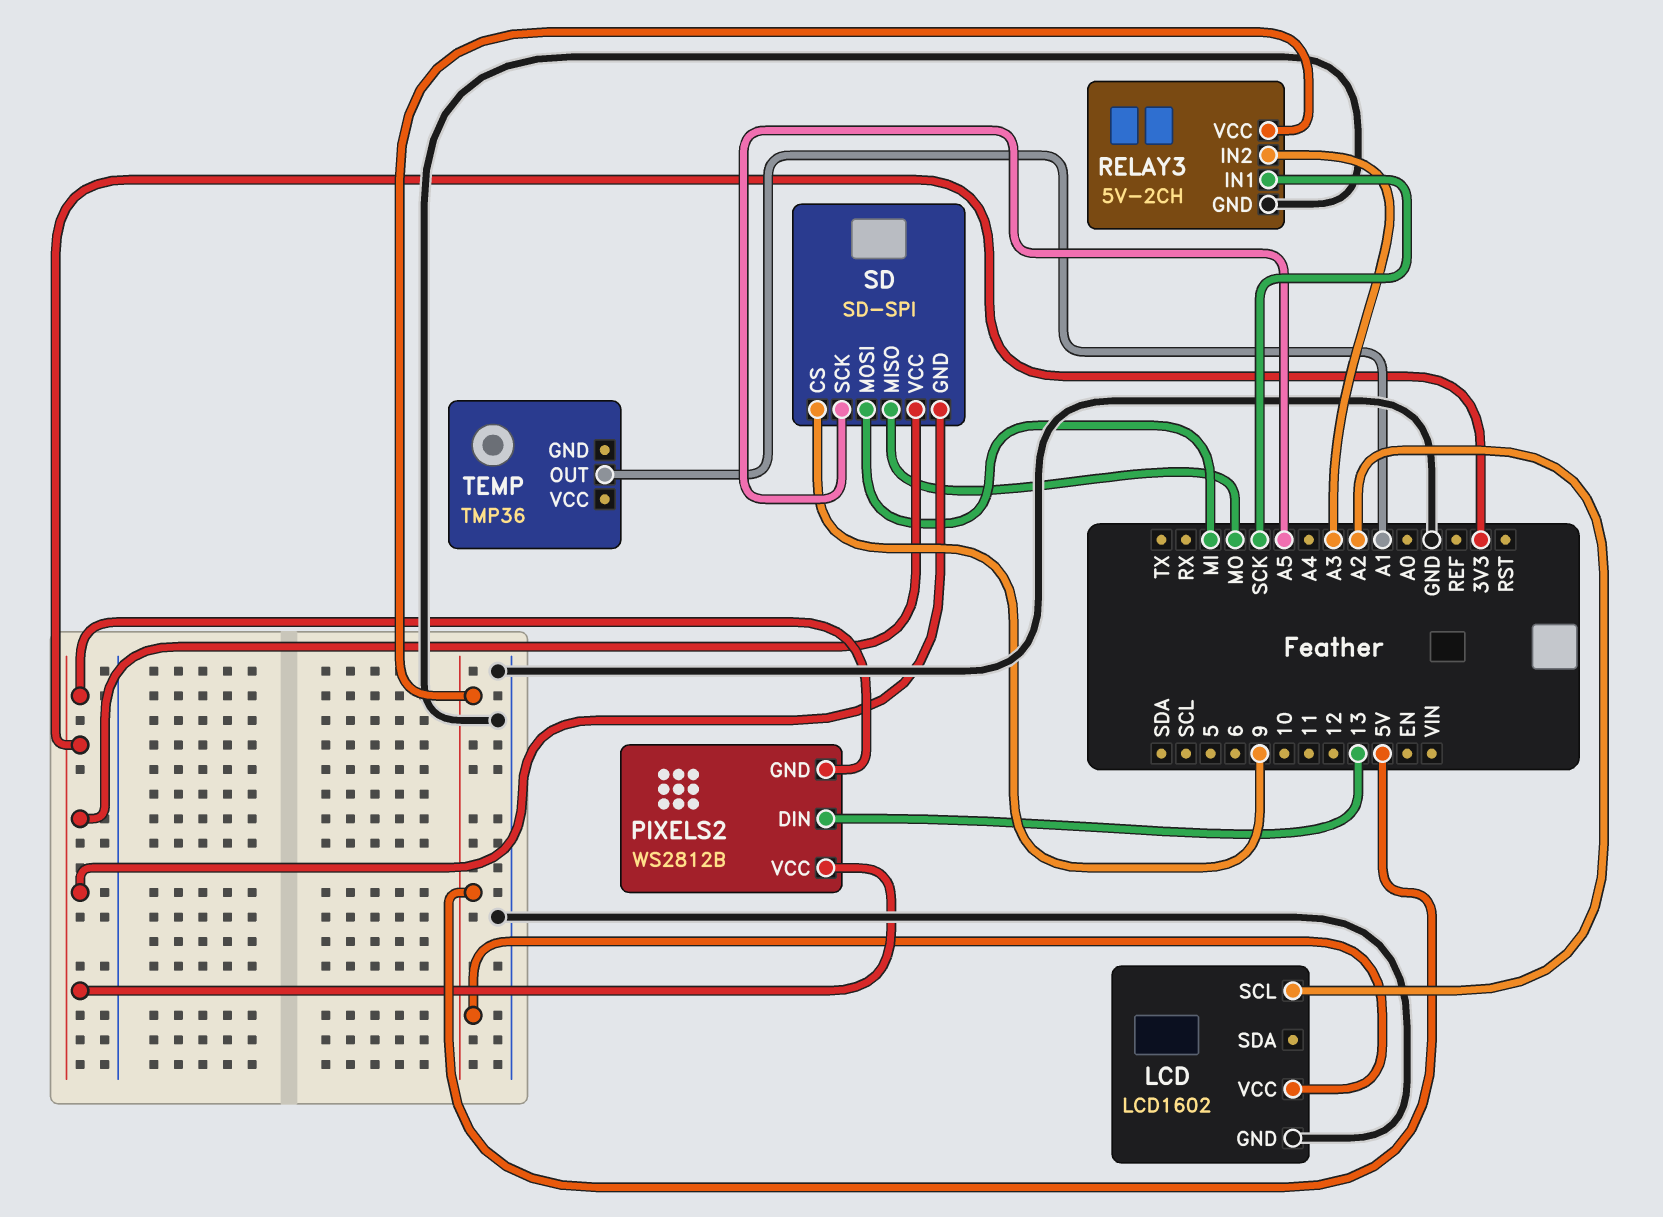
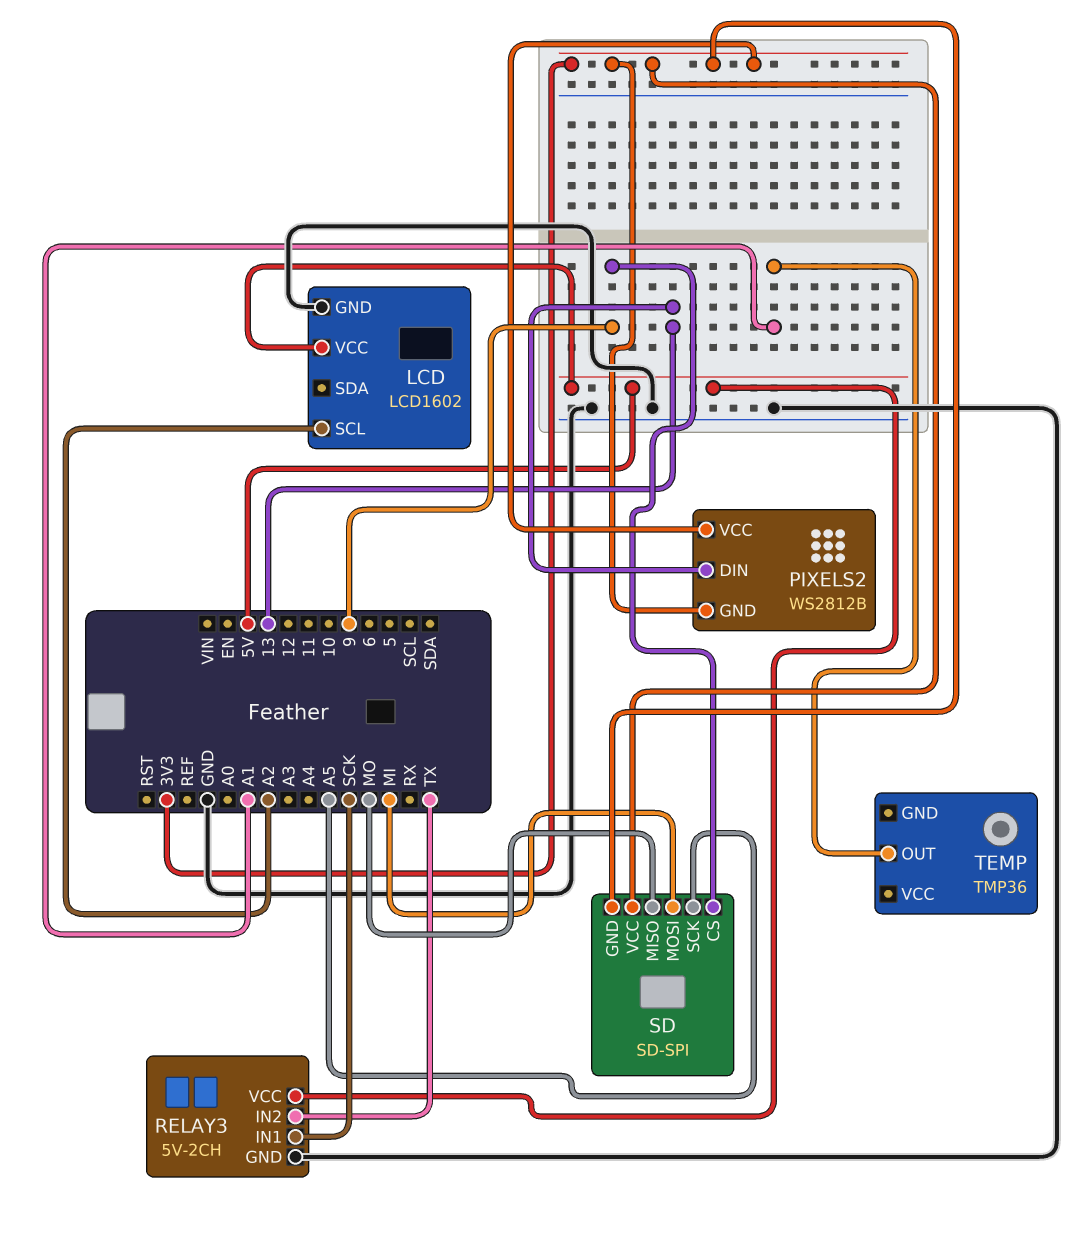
RELAY3 pin IN2: A3 -> TX

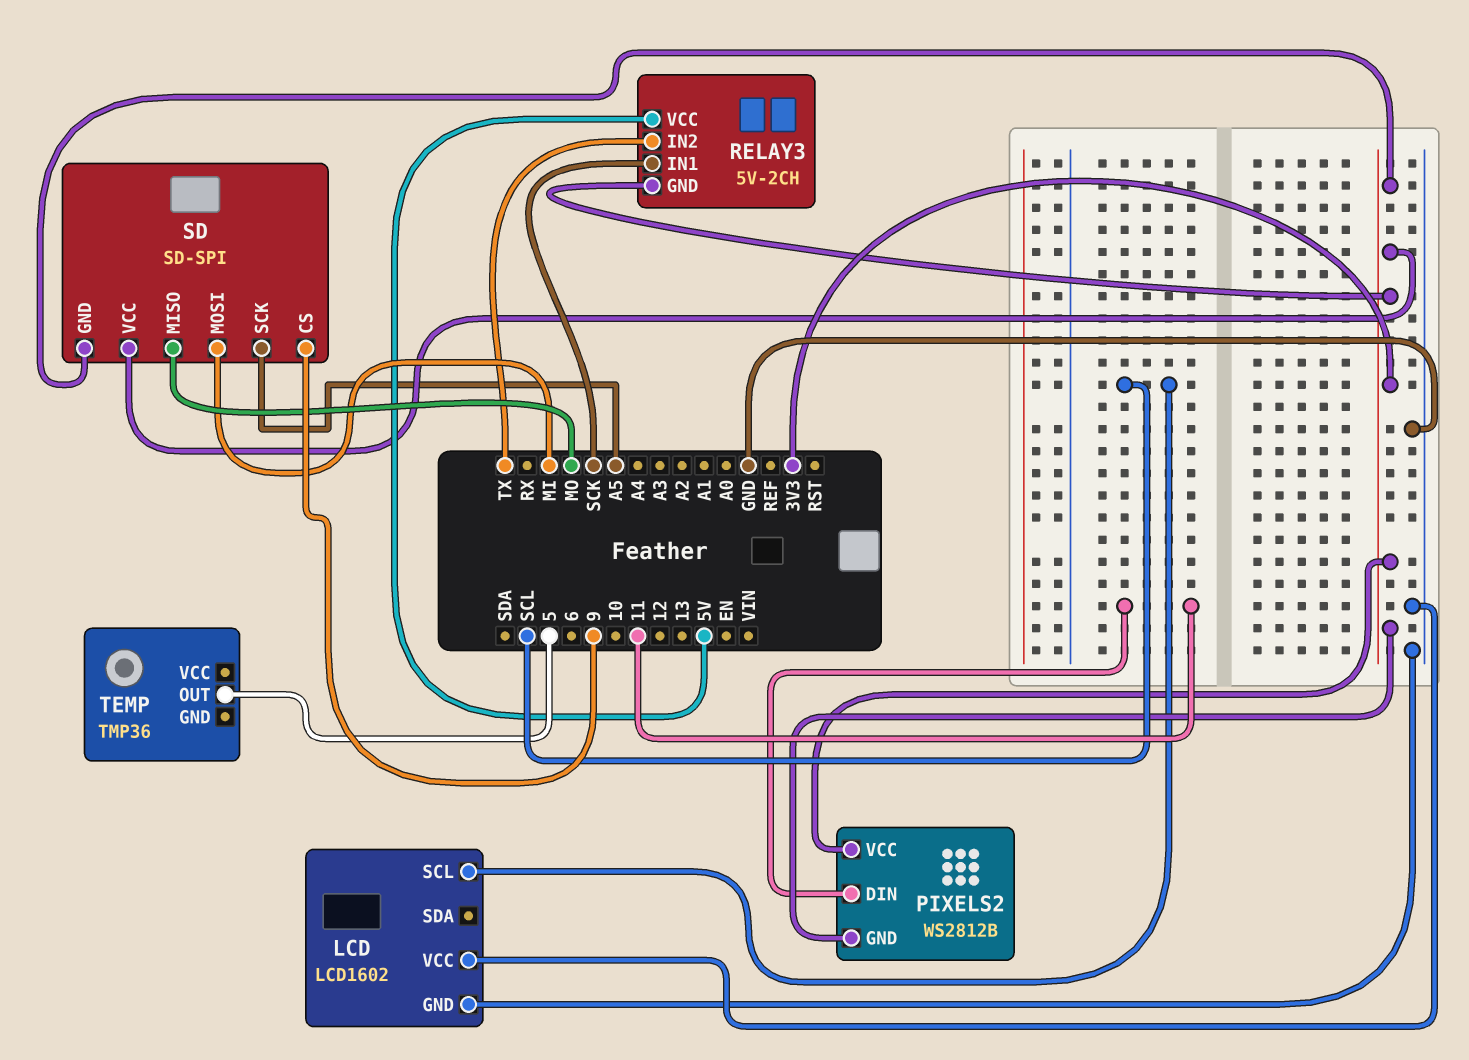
LCD pin SCL: A2 -> SCL
LCD pin VCC: 5V -> GND
PIXELS2 pin DIN: 13 -> 11
RELAY3 pin GND: GND -> 3V3
TEMP pin OUT: A1 -> 5

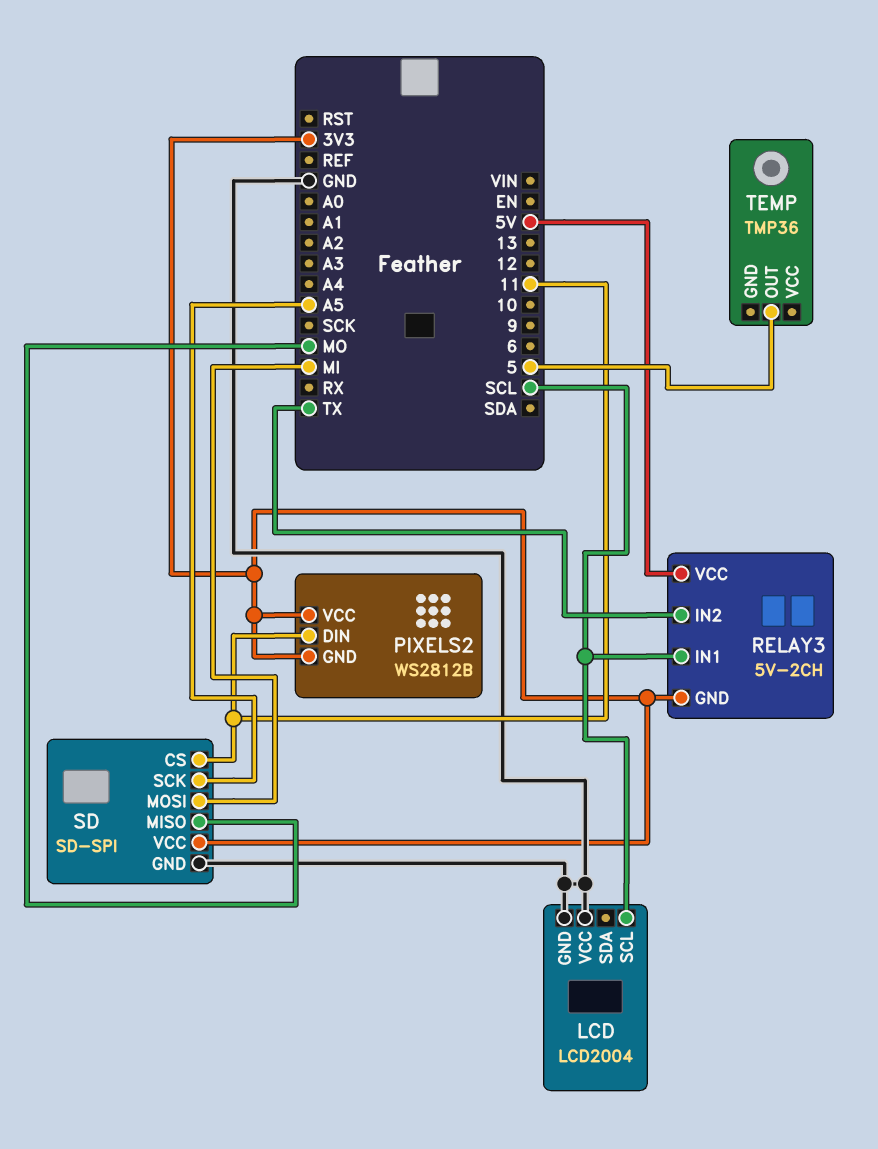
LCD: LCD1602 -> LCD2004
RELAY3 pin IN1: SCK -> SCL
SD pin CS: 9 -> 11
SD pin GND: 3V3 -> GND

